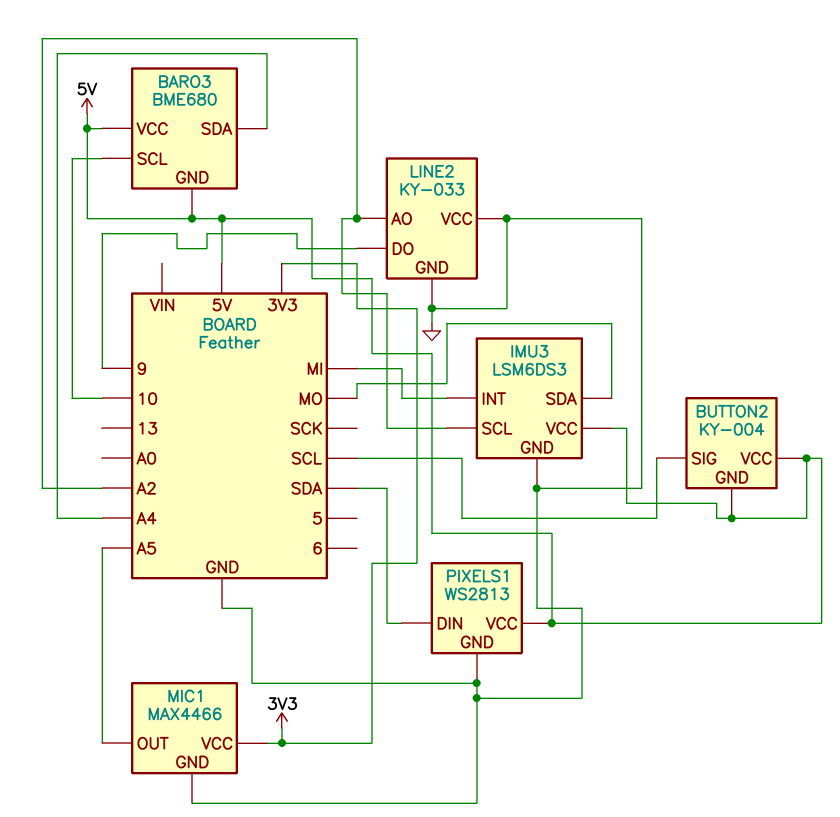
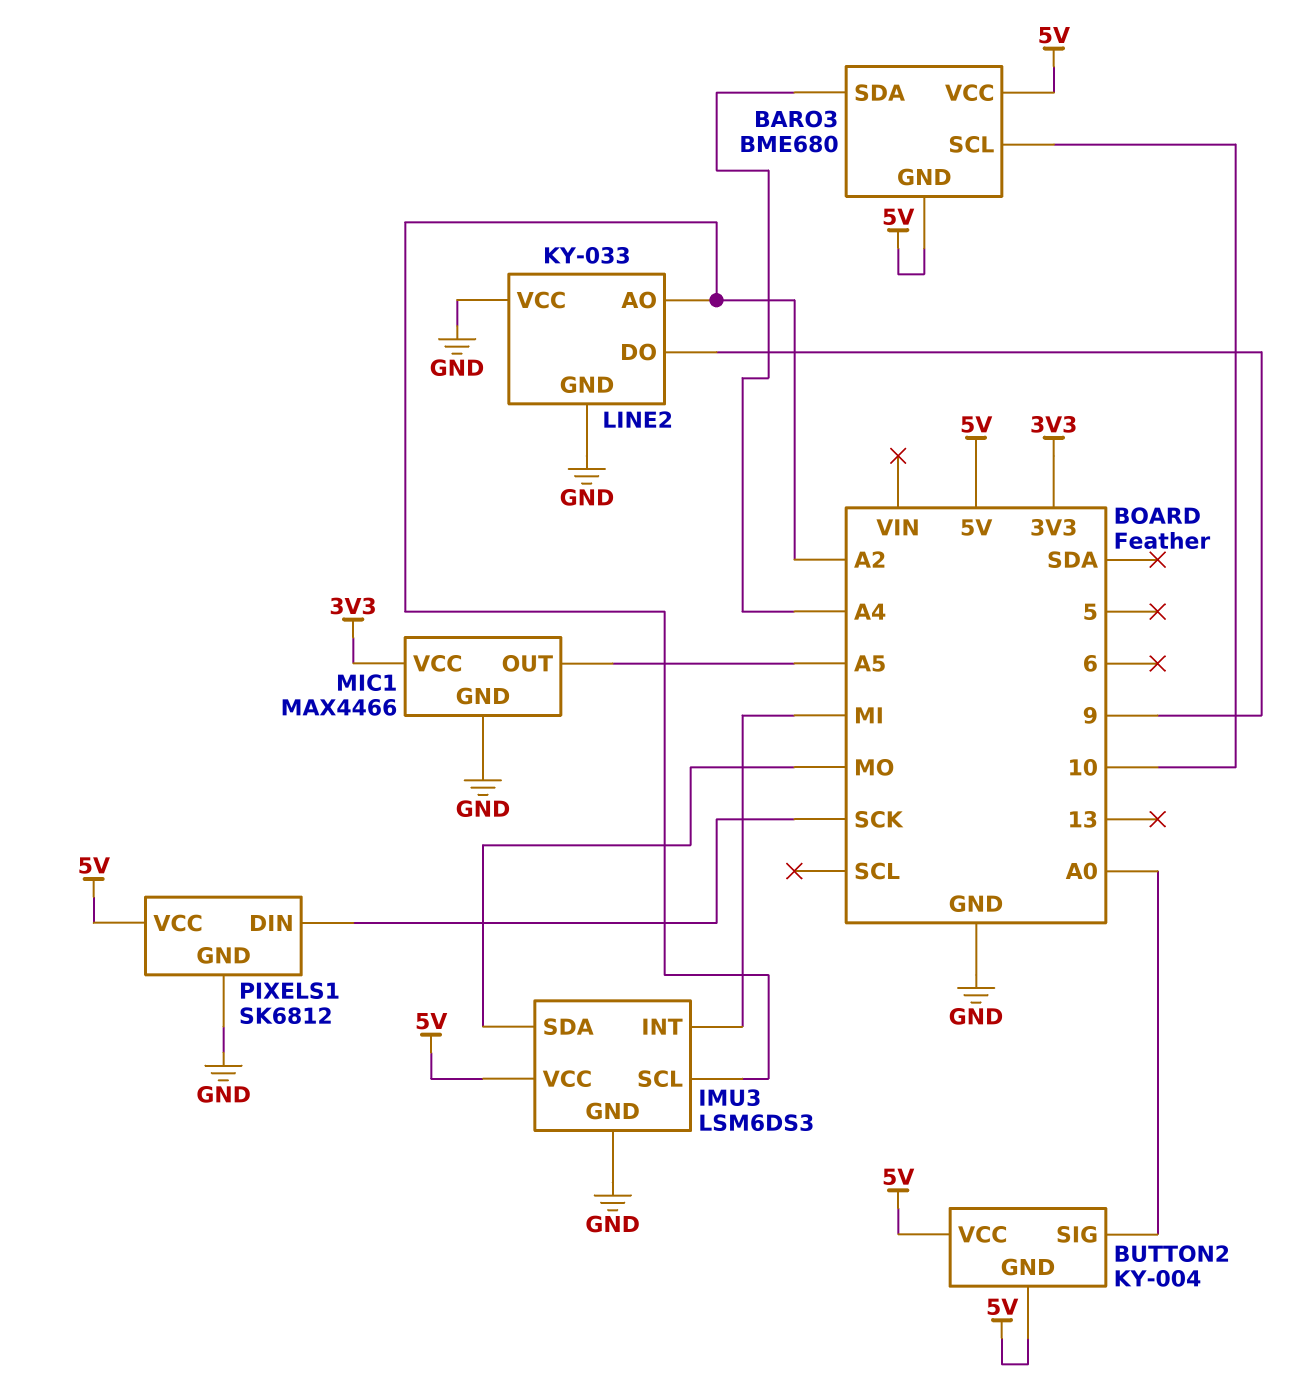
BUTTON2 pin SIG: SCL -> A0
PIXELS1: WS2813 -> SK6812
PIXELS1 pin DIN: SDA -> SCK

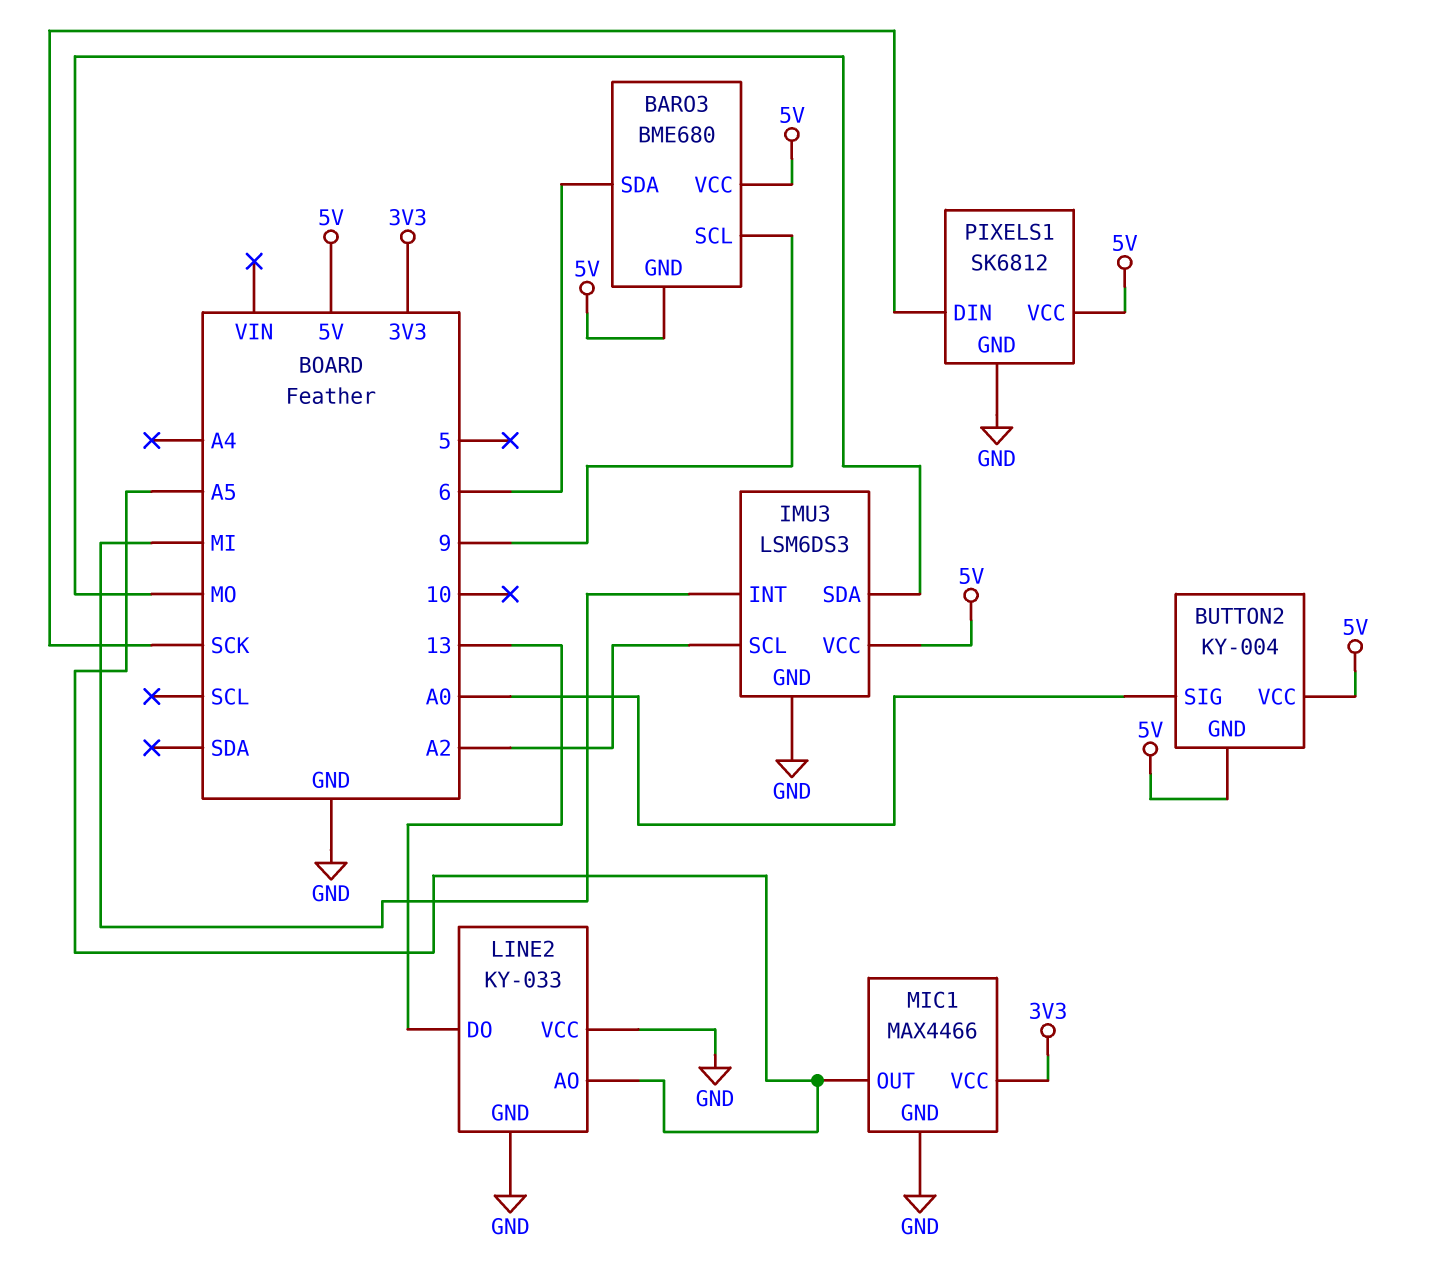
BARO3 pin SCL: 10 -> 9
BARO3 pin SDA: A4 -> 6
LINE2 pin AO: A2 -> A5
LINE2 pin DO: 9 -> 13

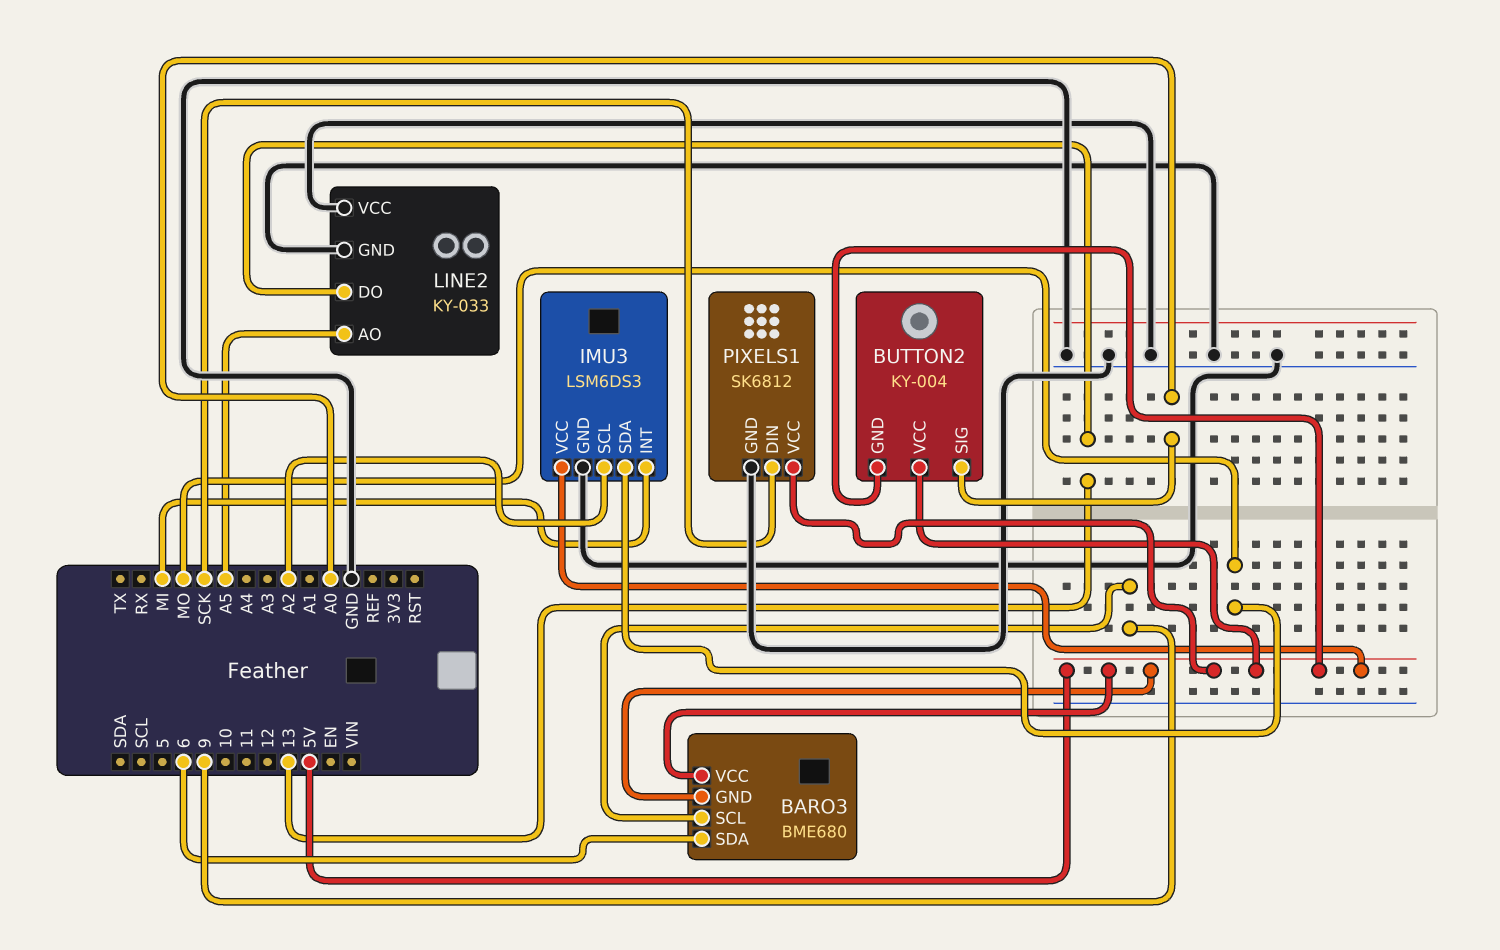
MIC1: MAX4466 -> none
MIC1 pin GND: GND -> none
MIC1 pin OUT: A5 -> none
MIC1 pin VCC: 3V3 -> none

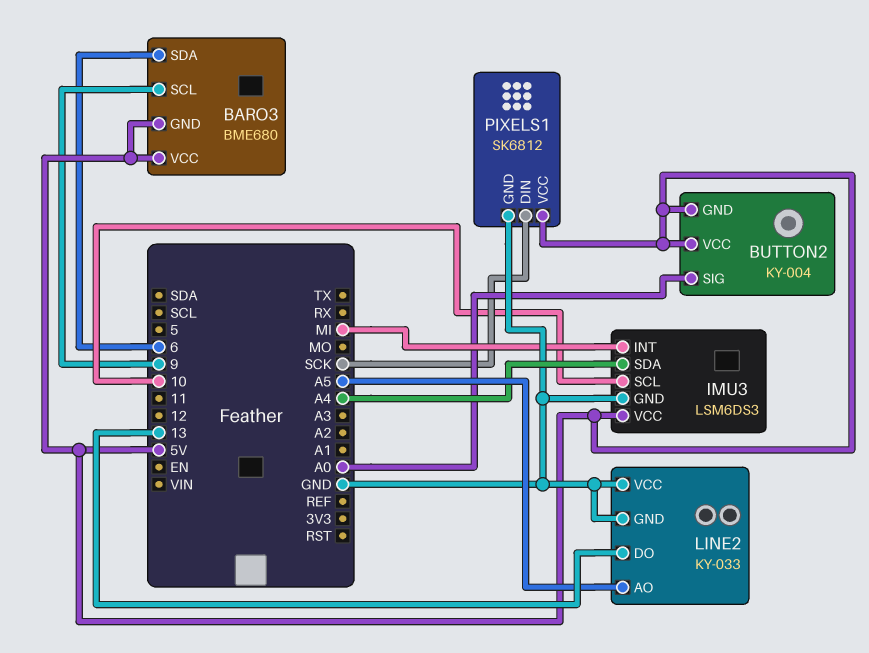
IMU3 pin SCL: A2 -> 10
IMU3 pin SDA: MO -> A4

